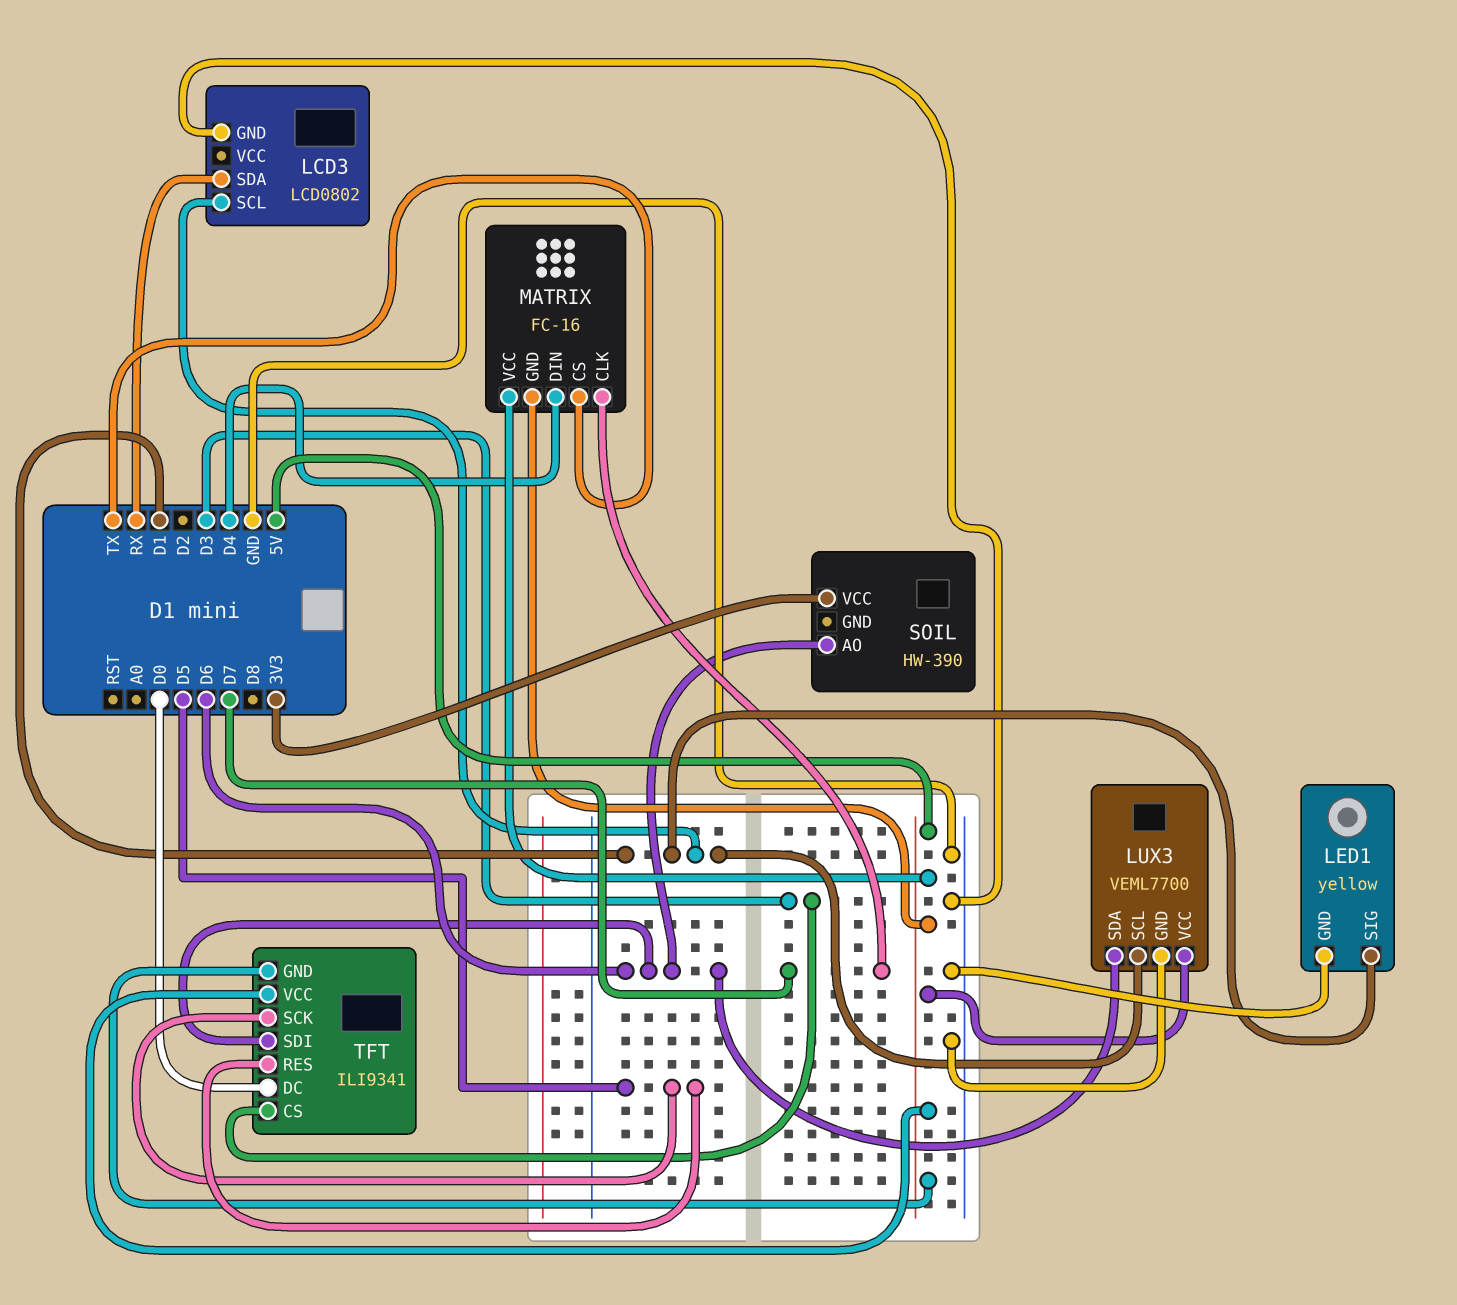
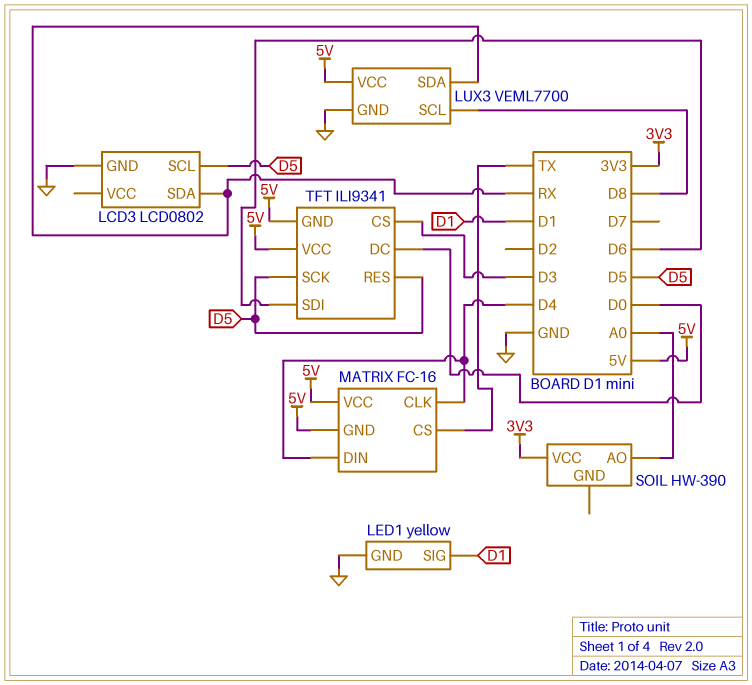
LCD3 pin SCL: D1 -> D5
LUX3 pin SCL: D1 -> D8
LUX3 pin SDA: D6 -> RX
MATRIX pin CLK: D7 -> D4
SOIL pin AO: D6 -> A0

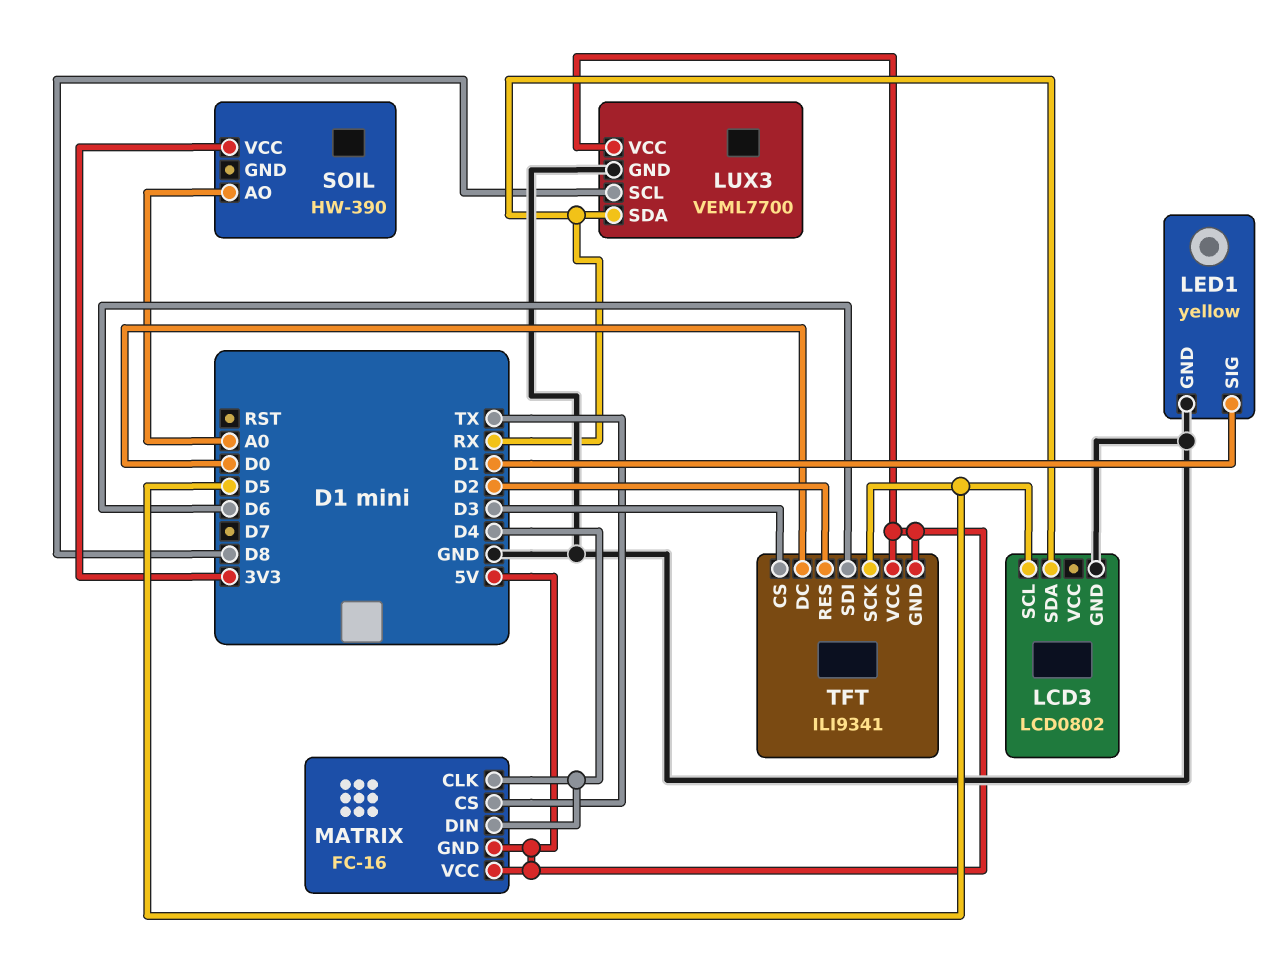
TFT pin RES: D5 -> D2

